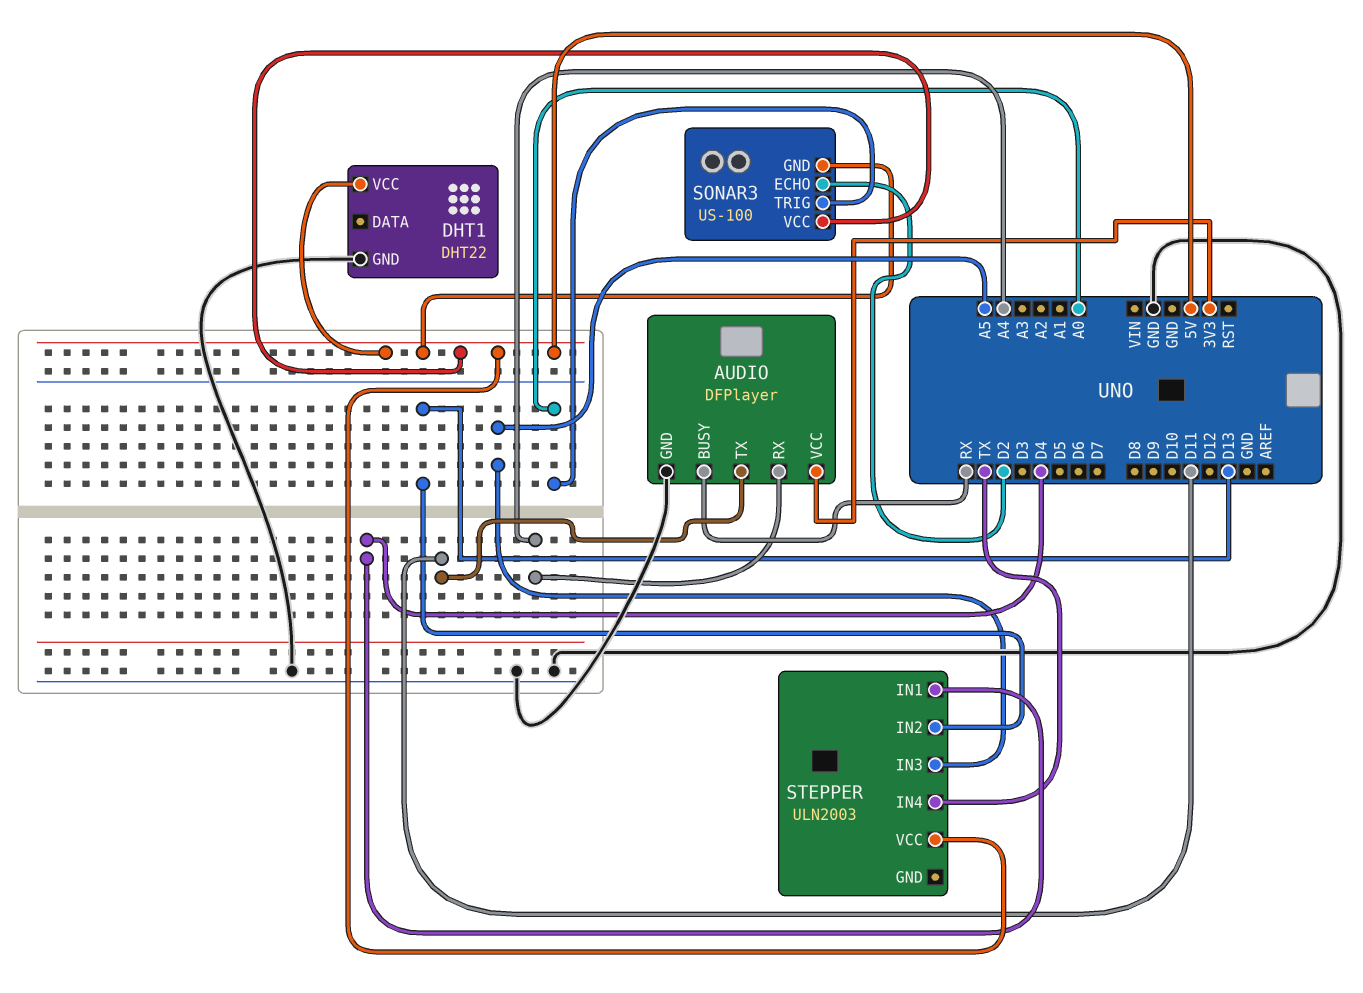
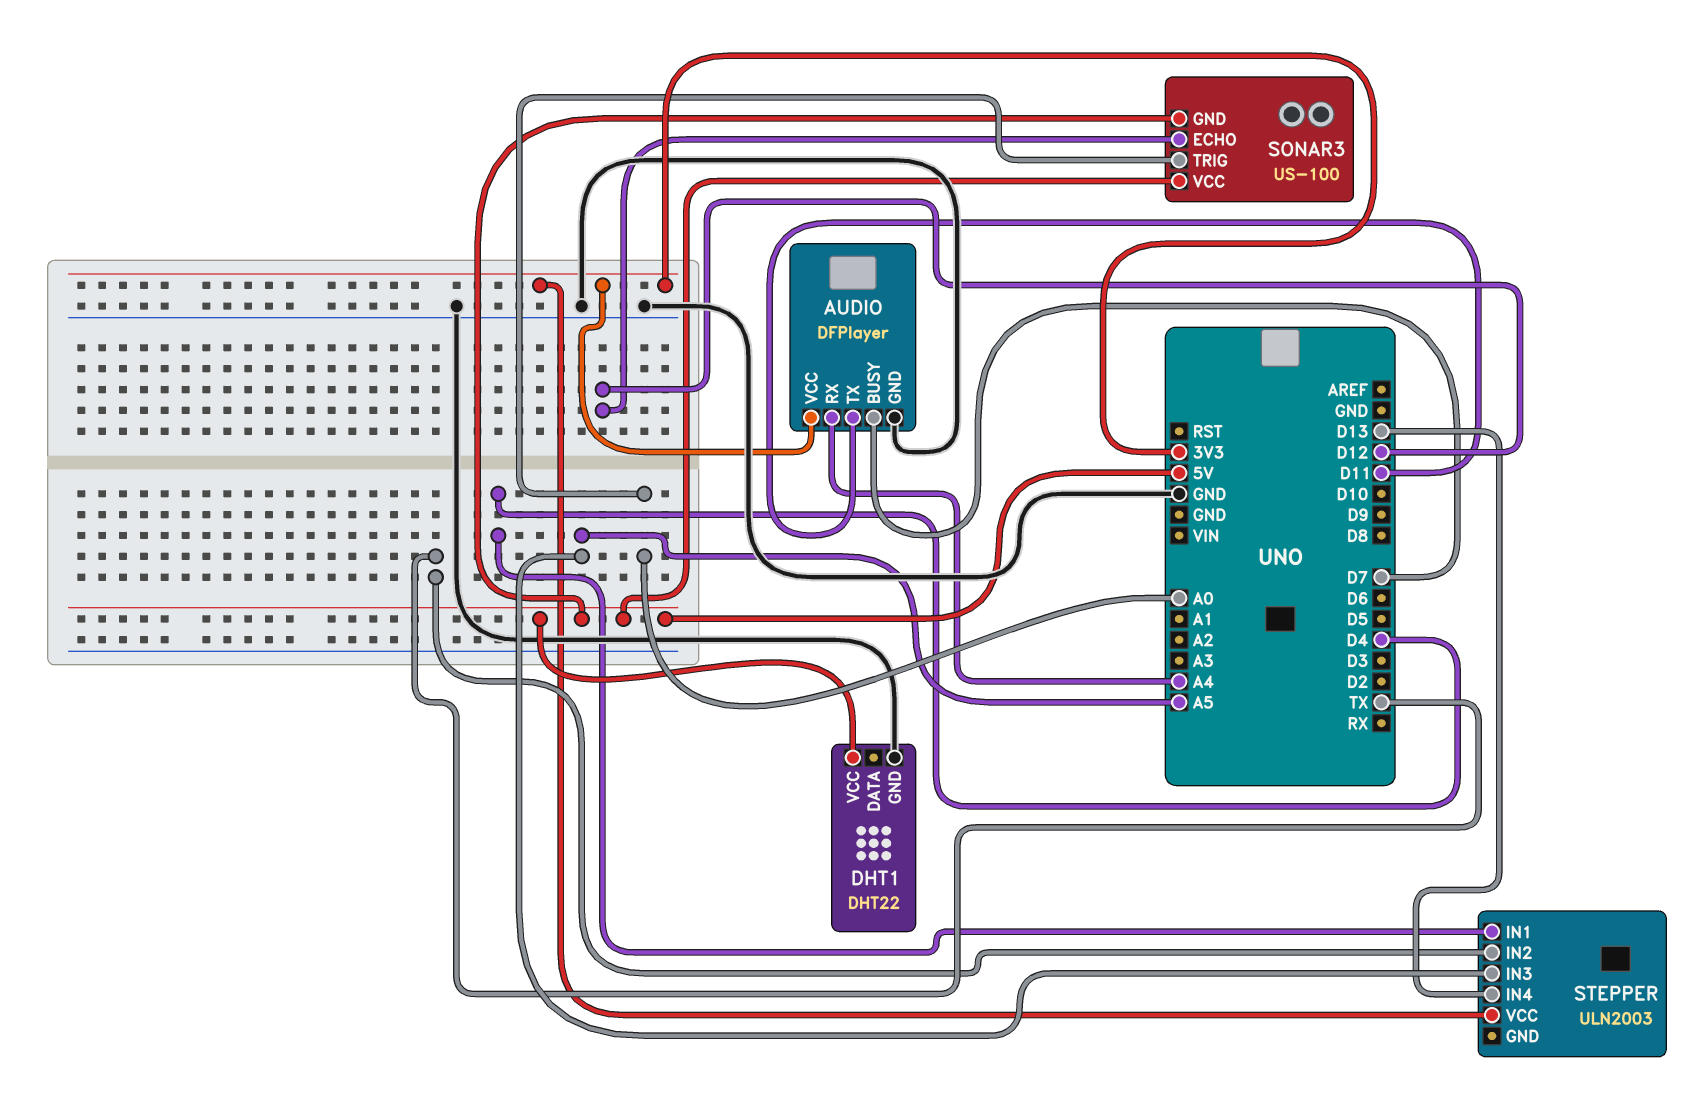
AUDIO pin BUSY: RX -> D7
SONAR3 pin ECHO: D2 -> D12
STEPPER pin IN2: D13 -> TX
STEPPER pin IN4: TX -> D13
STEPPER pin VCC: 5V -> 3V3

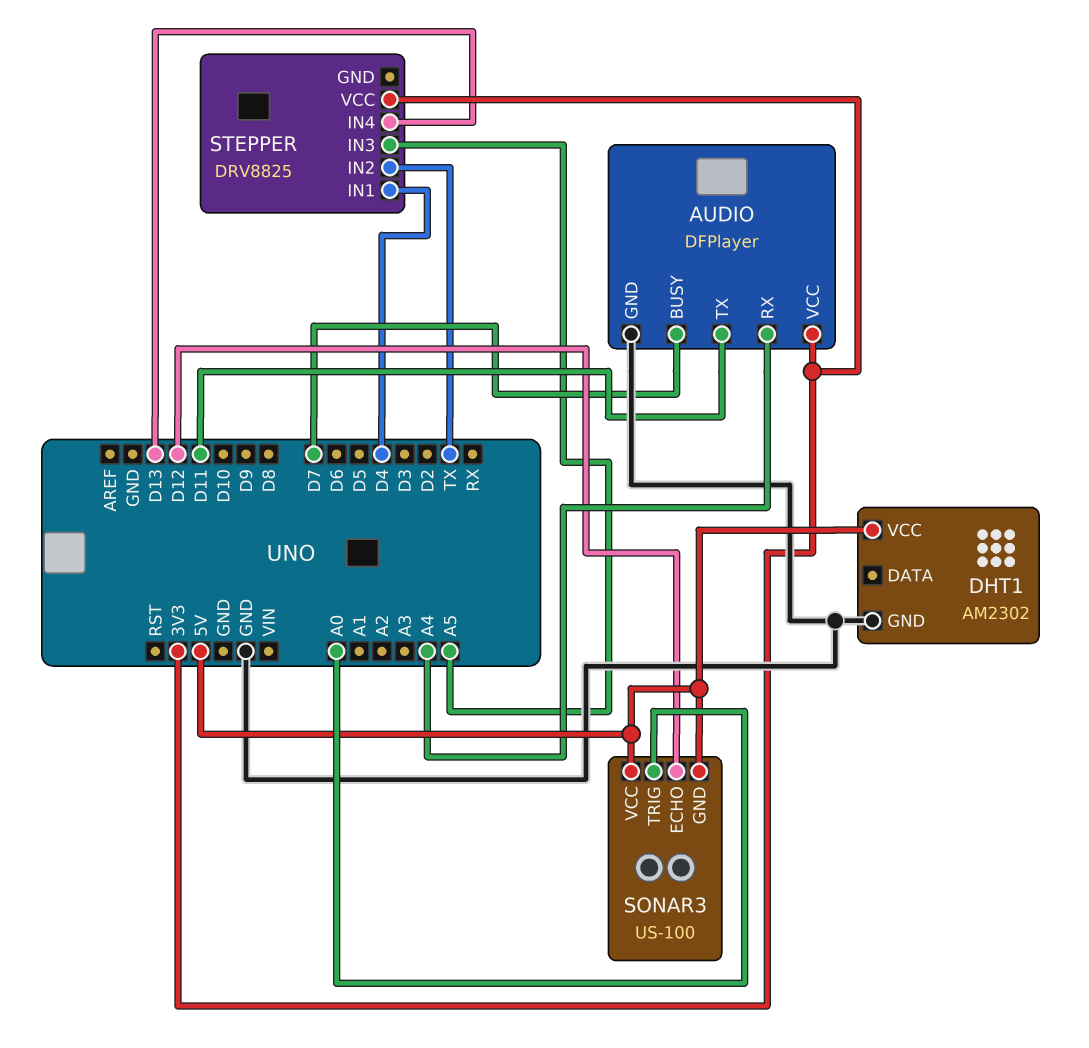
DHT1: DHT22 -> AM2302
STEPPER: ULN2003 -> DRV8825

